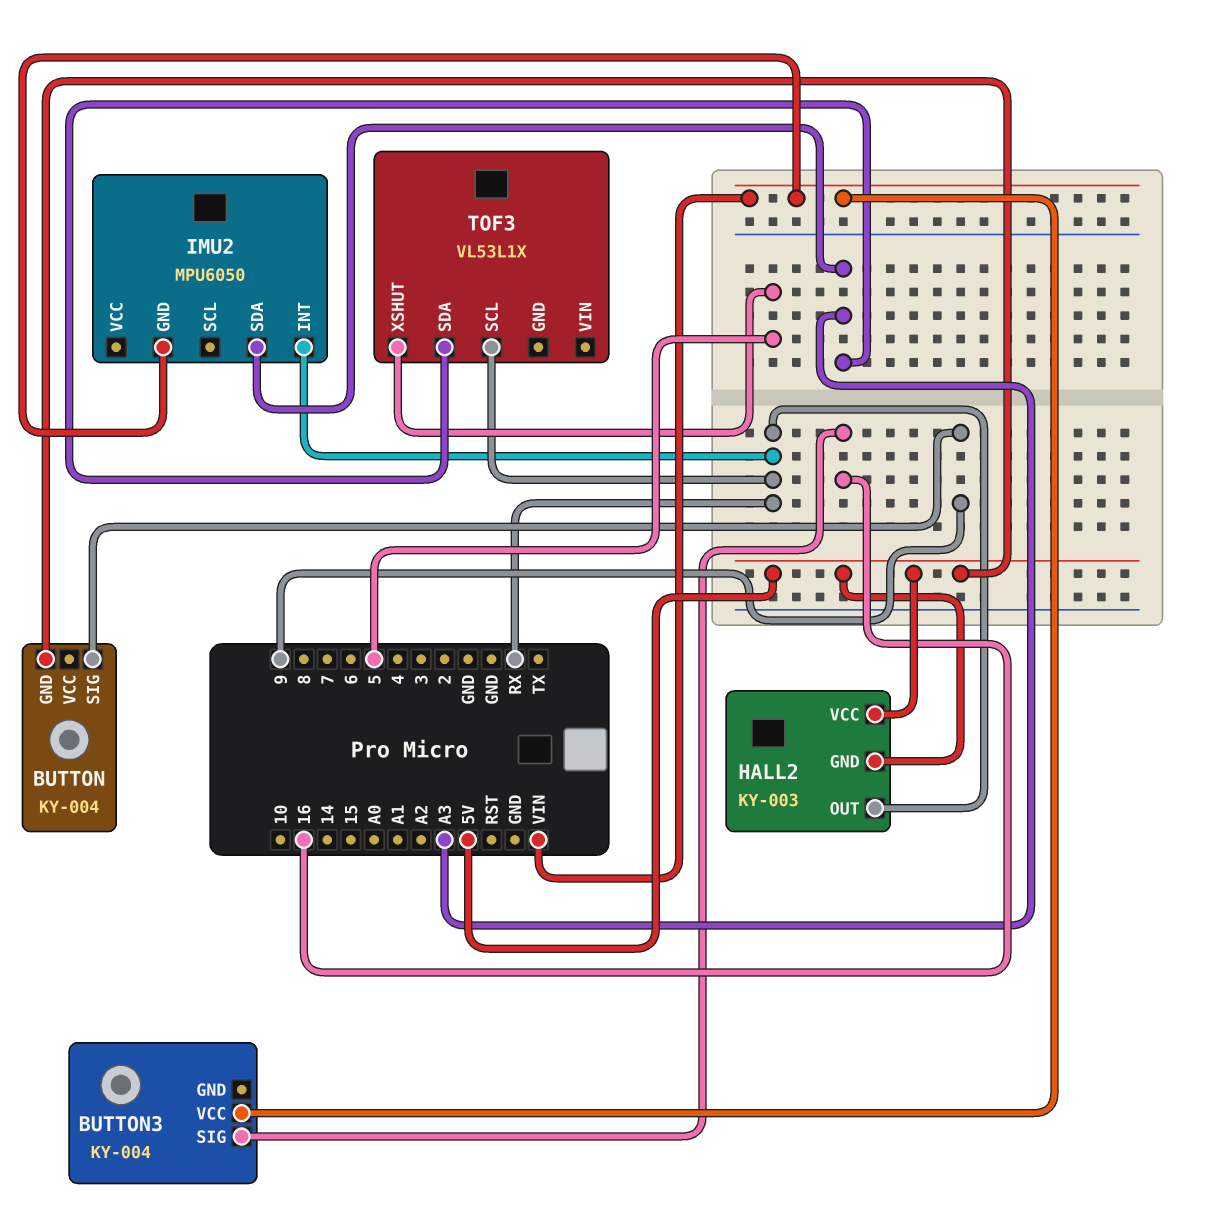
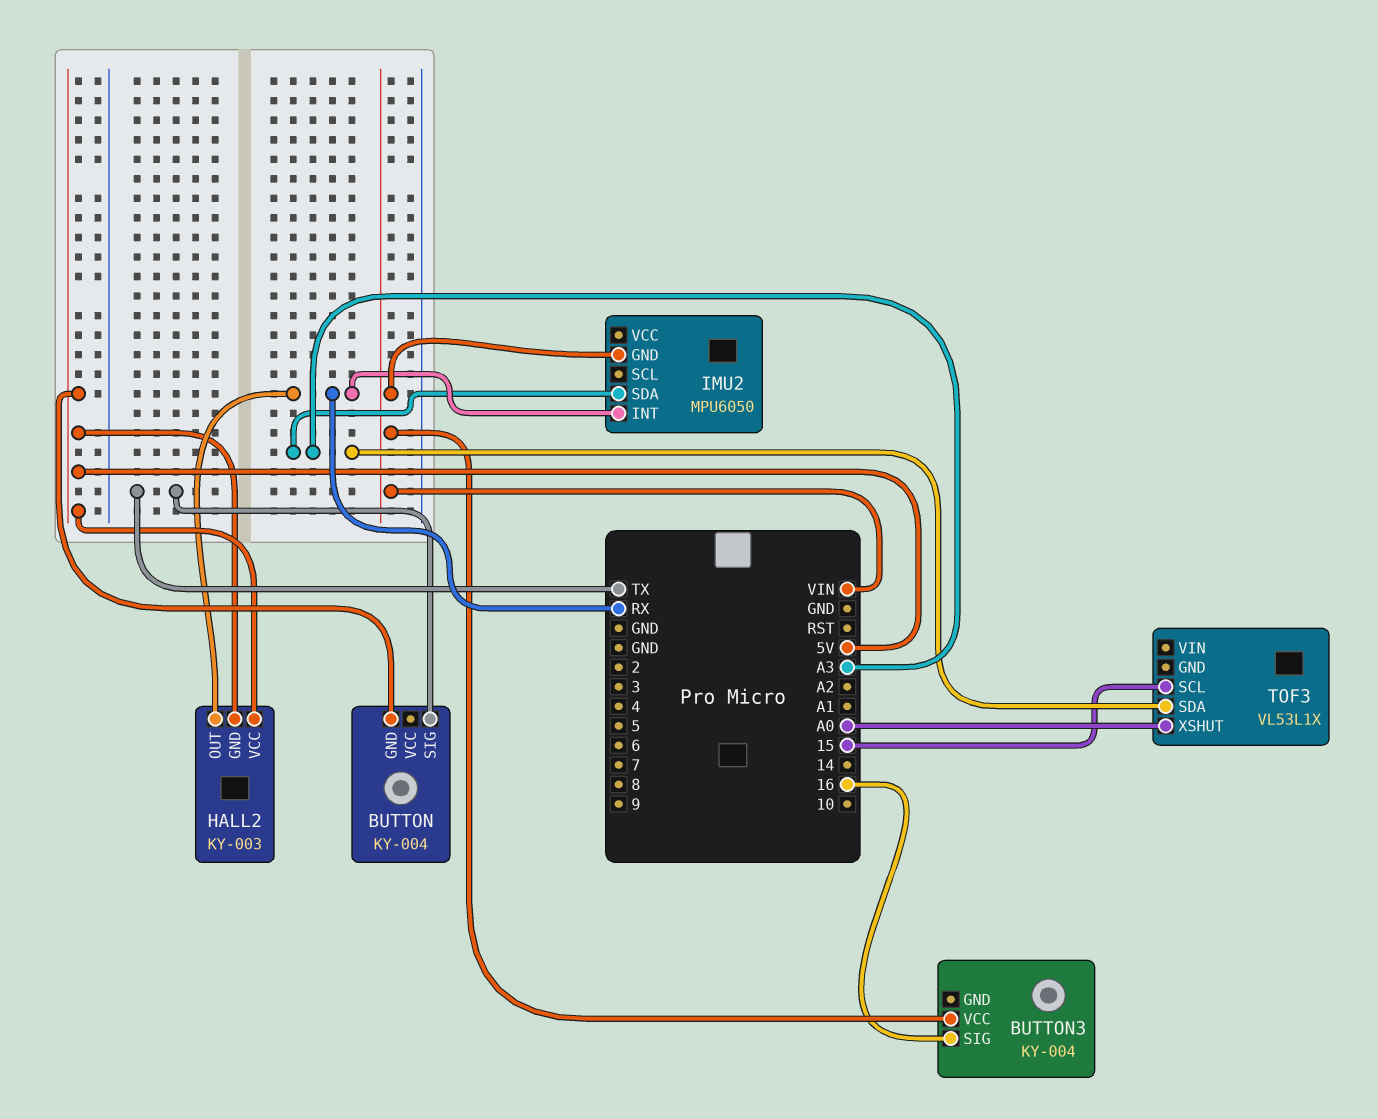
BUTTON pin SIG: 9 -> TX
TOF3 pin SCL: RX -> 15
TOF3 pin XSHUT: 5 -> A0

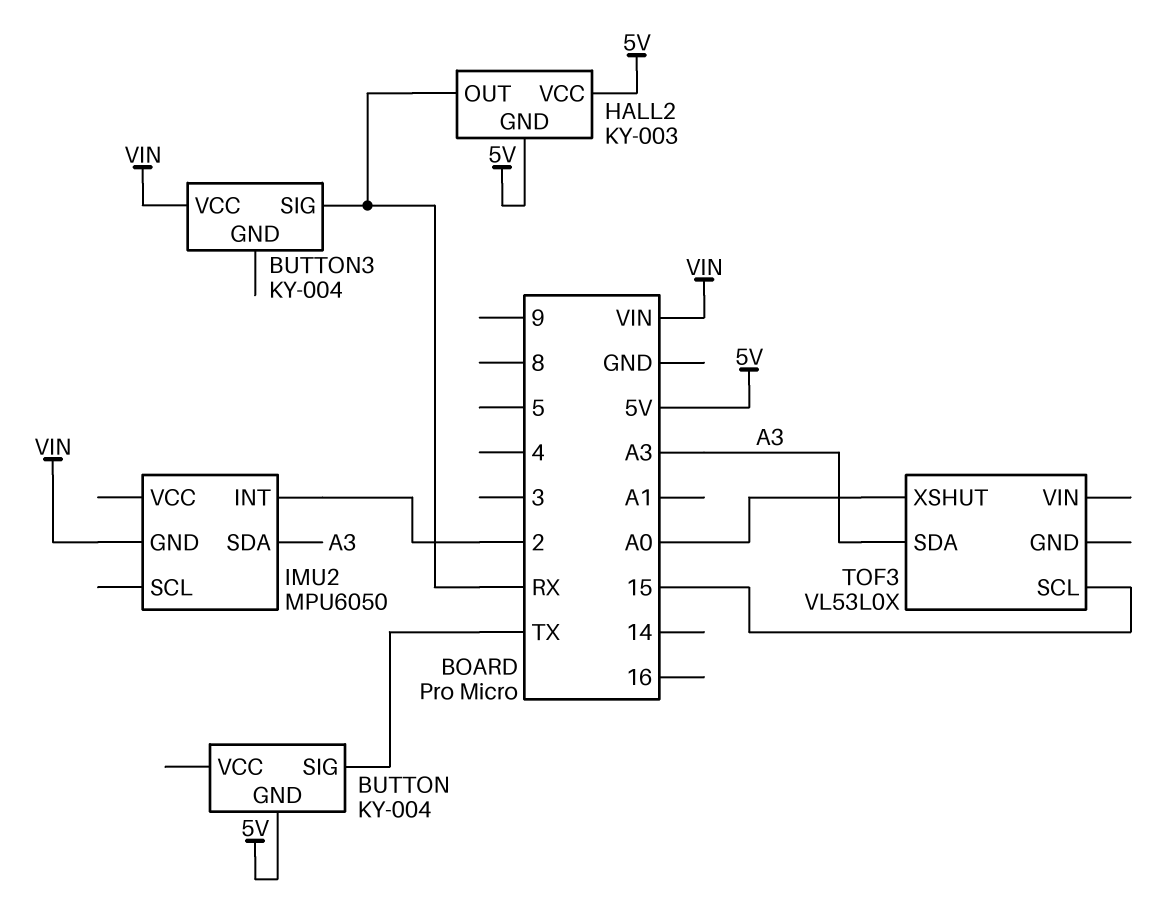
BUTTON3 pin SIG: 16 -> RX
IMU2 pin INT: RX -> 2
TOF3: VL53L1X -> VL53L0X

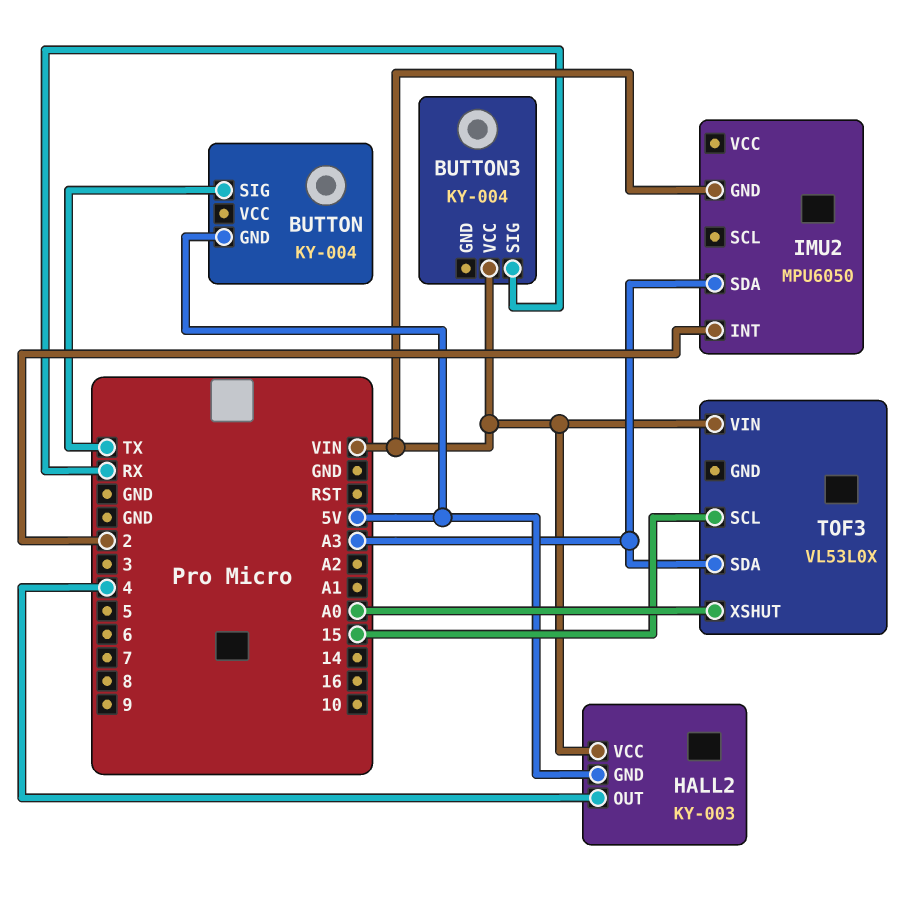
HALL2 pin OUT: RX -> 4
HALL2 pin VCC: 5V -> VIN
TOF3 pin VIN: none -> VIN

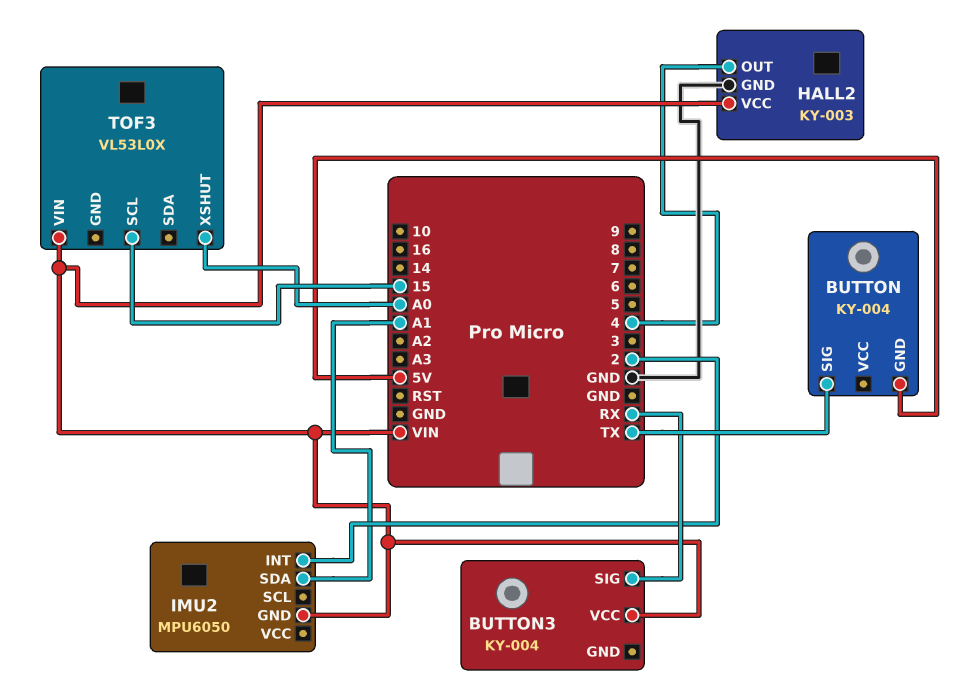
HALL2 pin GND: 5V -> GND
IMU2 pin SDA: A3 -> A1
TOF3 pin SDA: A3 -> none

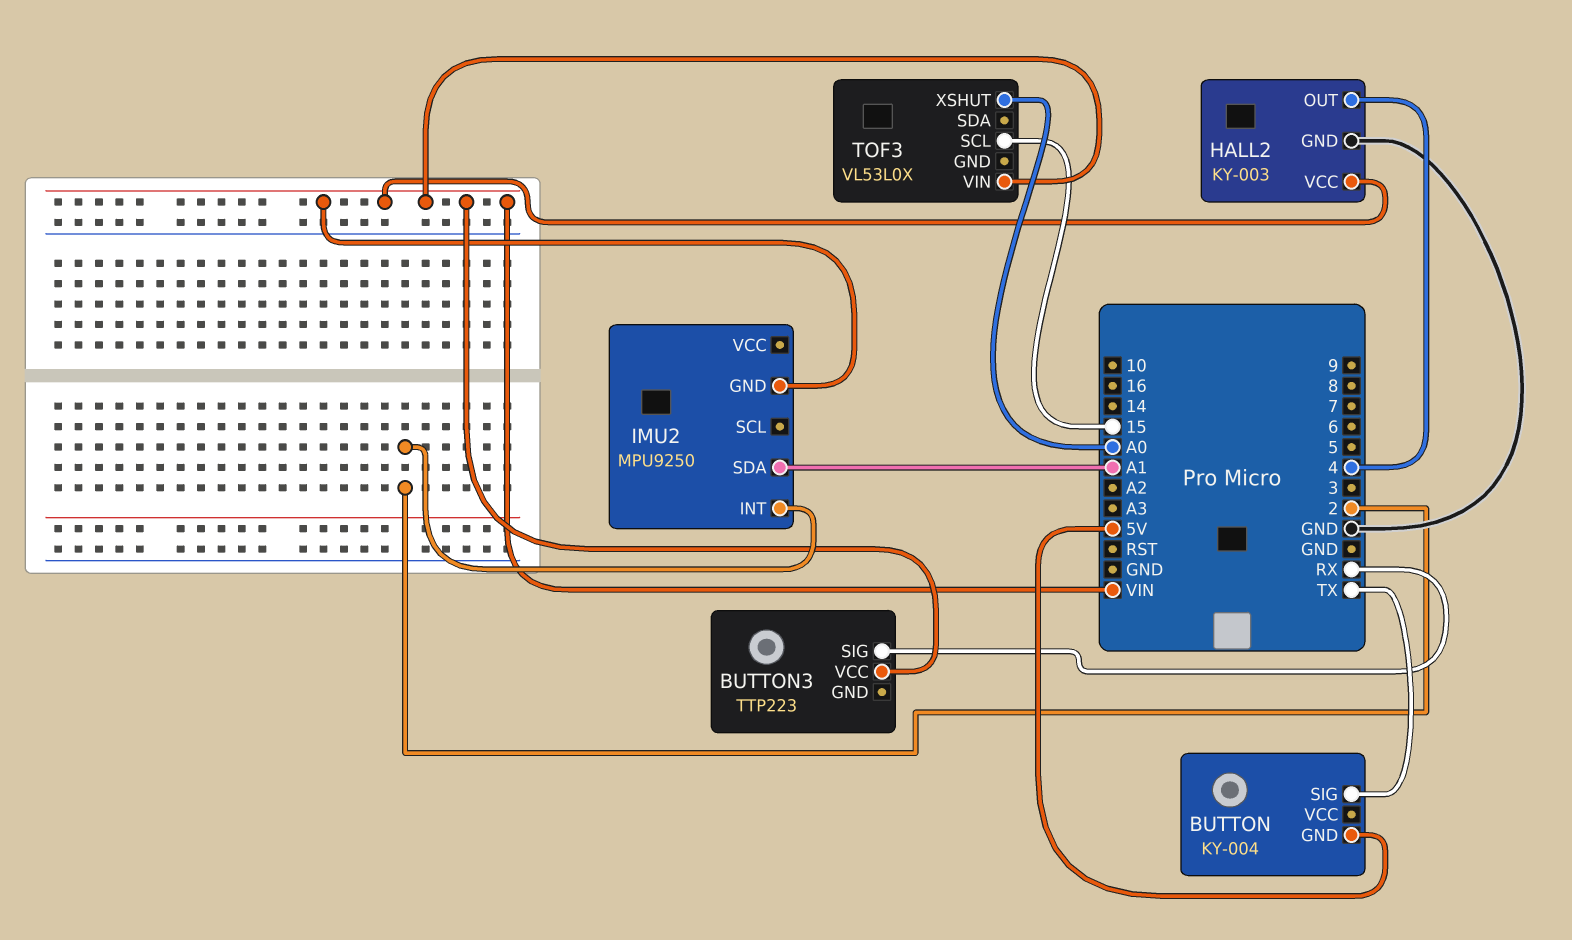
BUTTON3: KY-004 -> TTP223
IMU2: MPU6050 -> MPU9250

